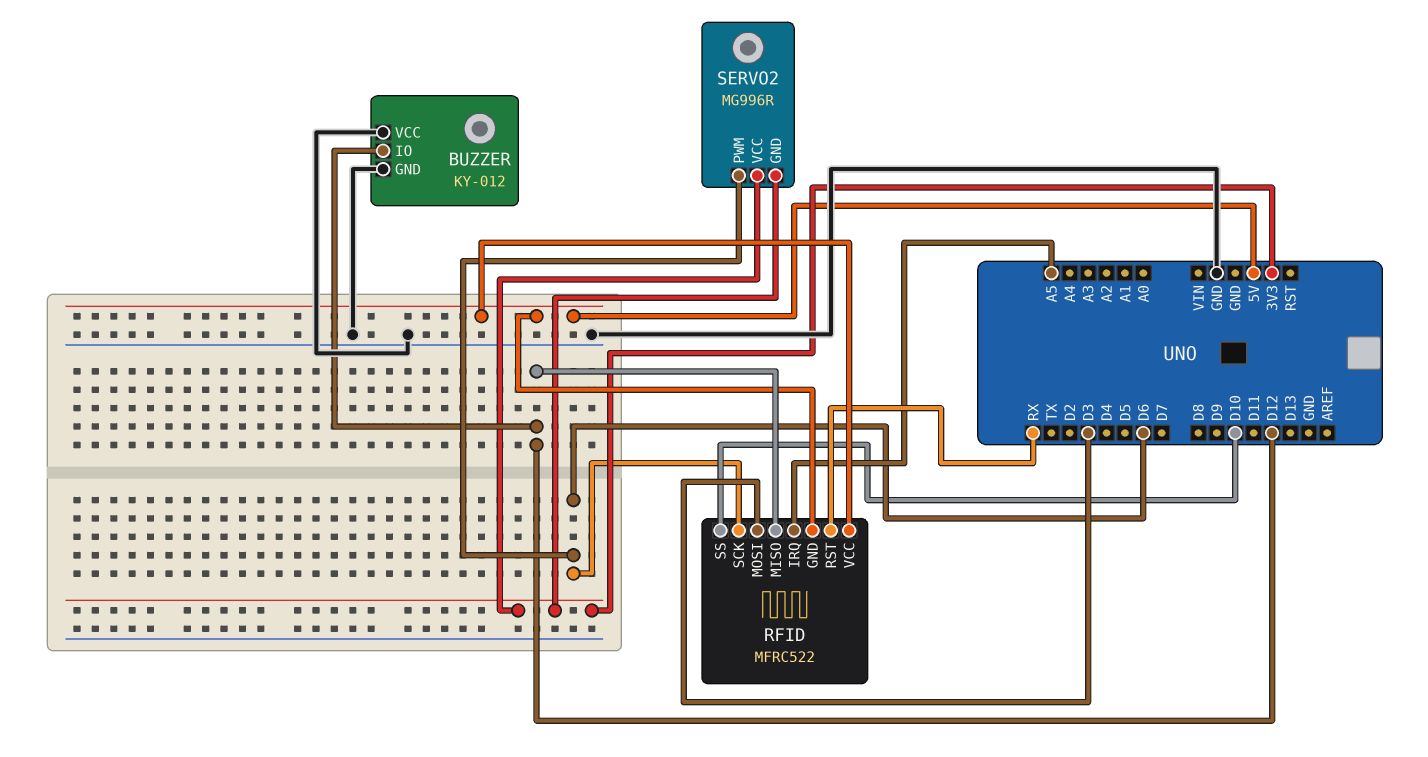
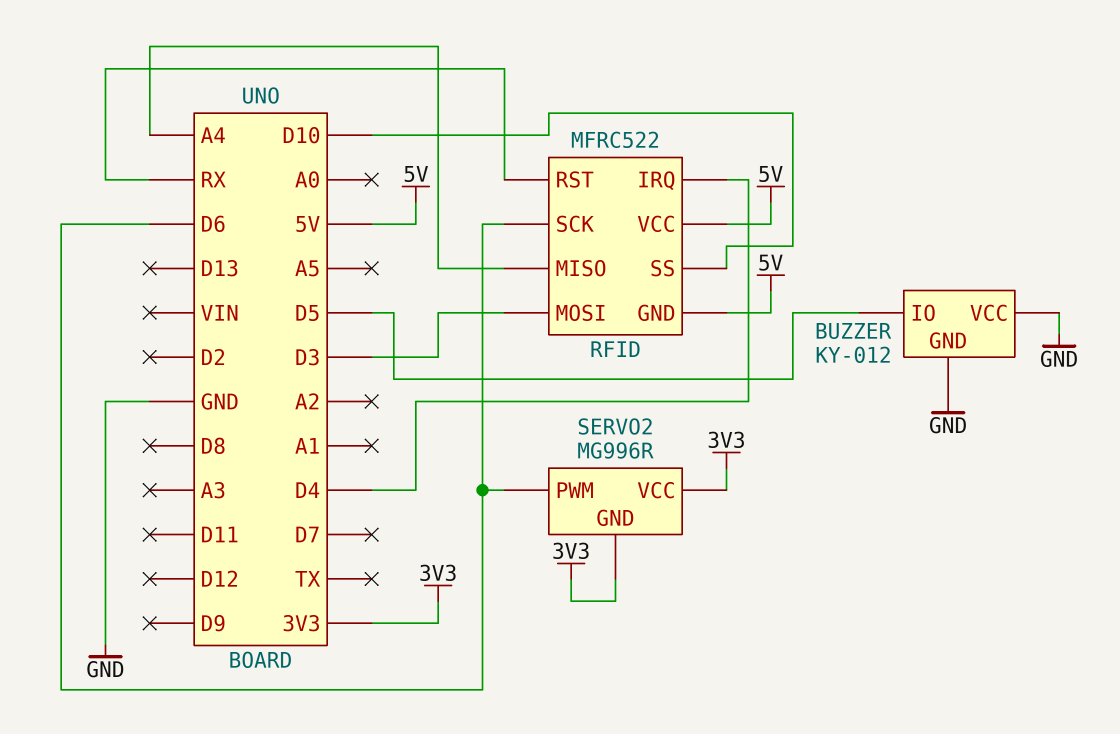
BUZZER pin IO: D12 -> D5
RFID pin IRQ: A5 -> D4
RFID pin MISO: D12 -> A4

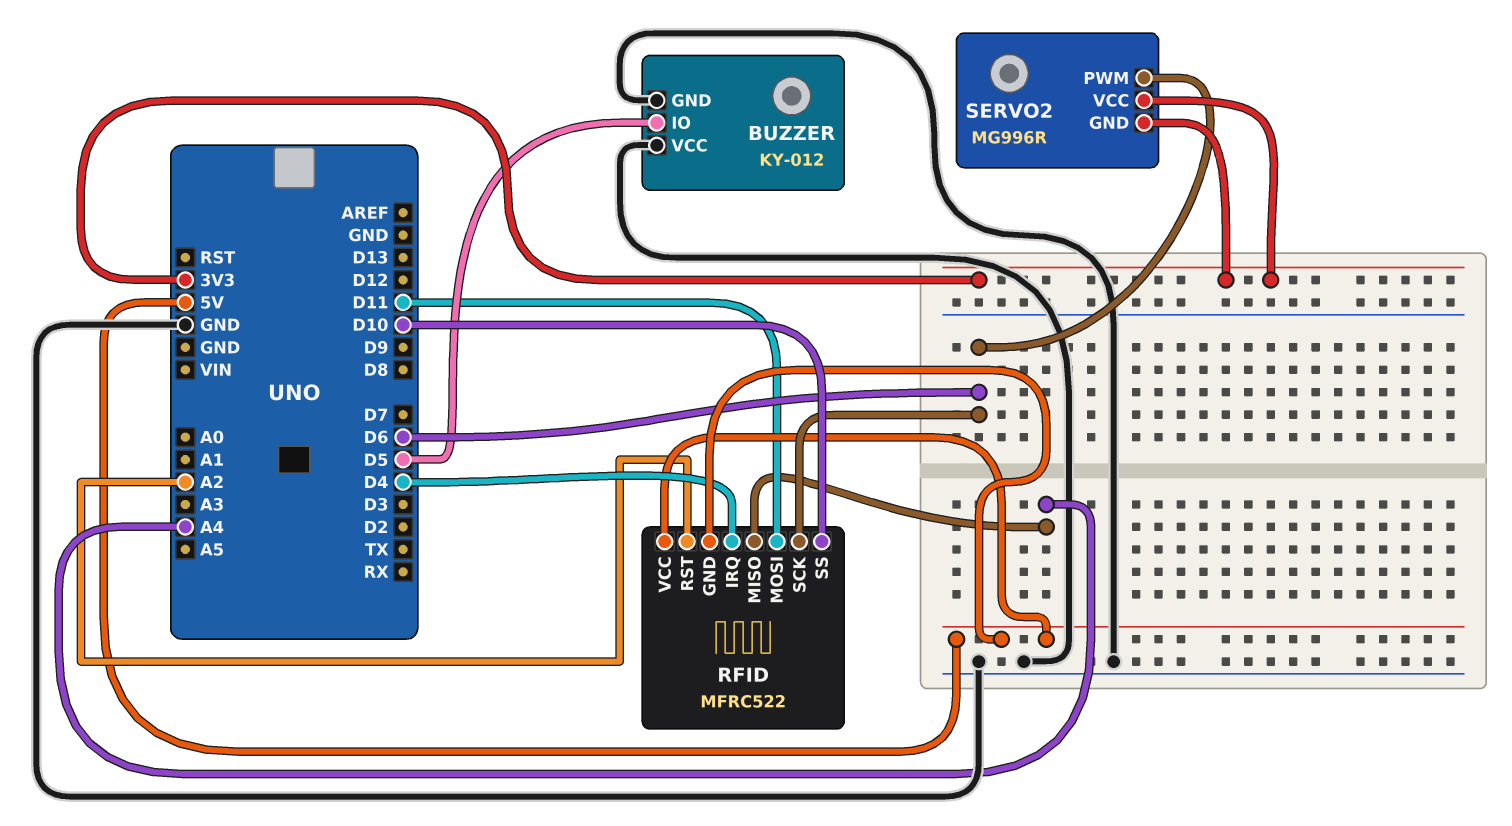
RFID pin MOSI: D3 -> D11
RFID pin RST: RX -> A2

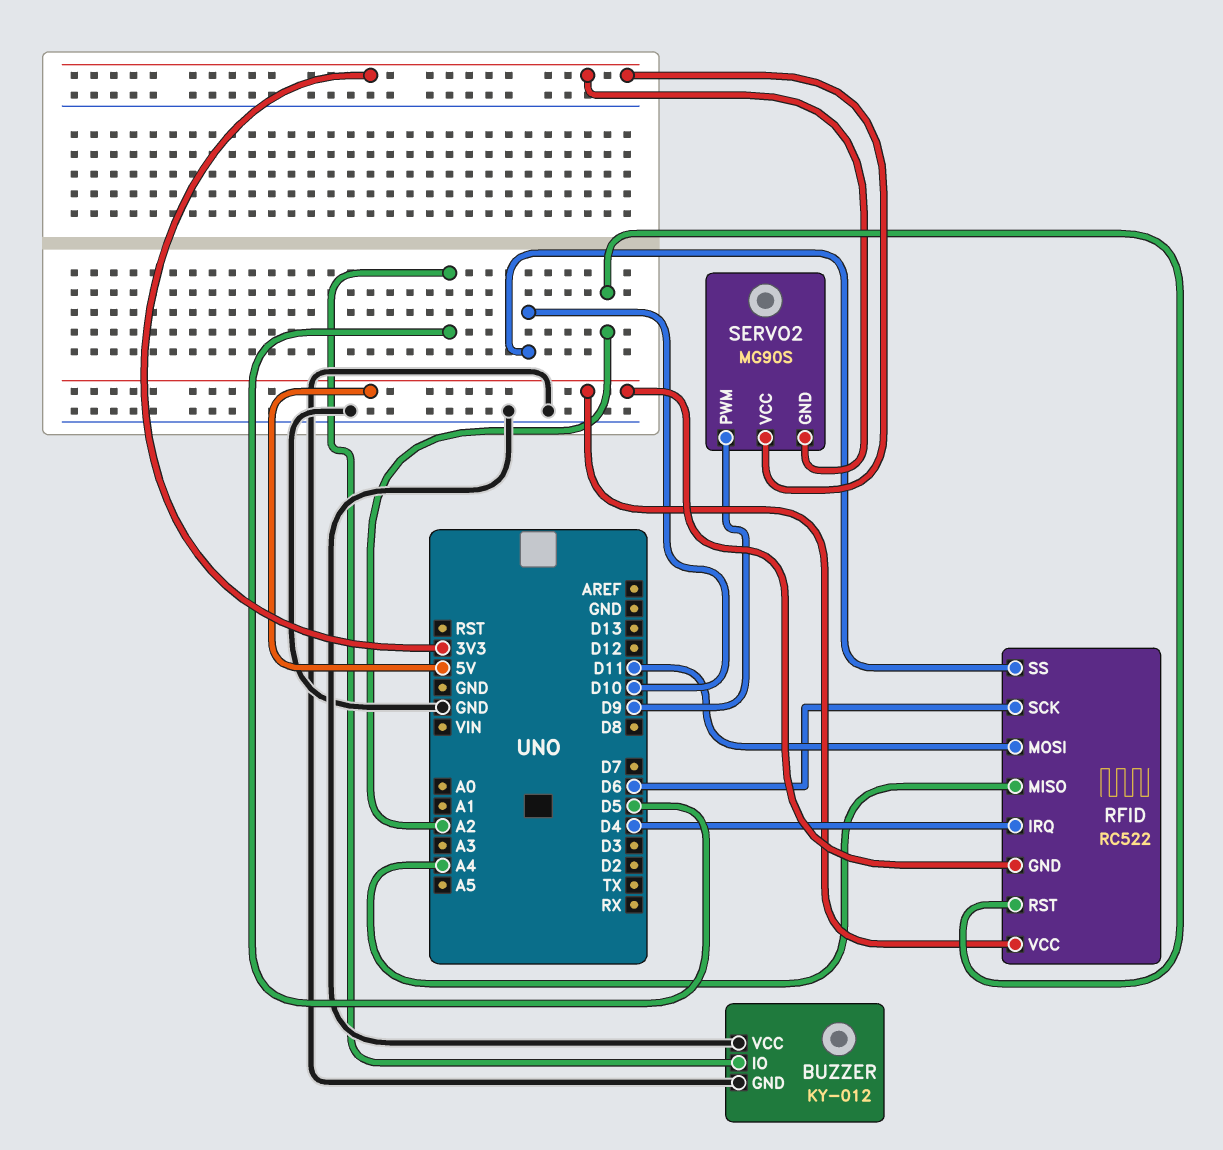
RFID: MFRC522 -> RC522
SERVO2: MG996R -> MG90S
SERVO2 pin PWM: D6 -> D9

